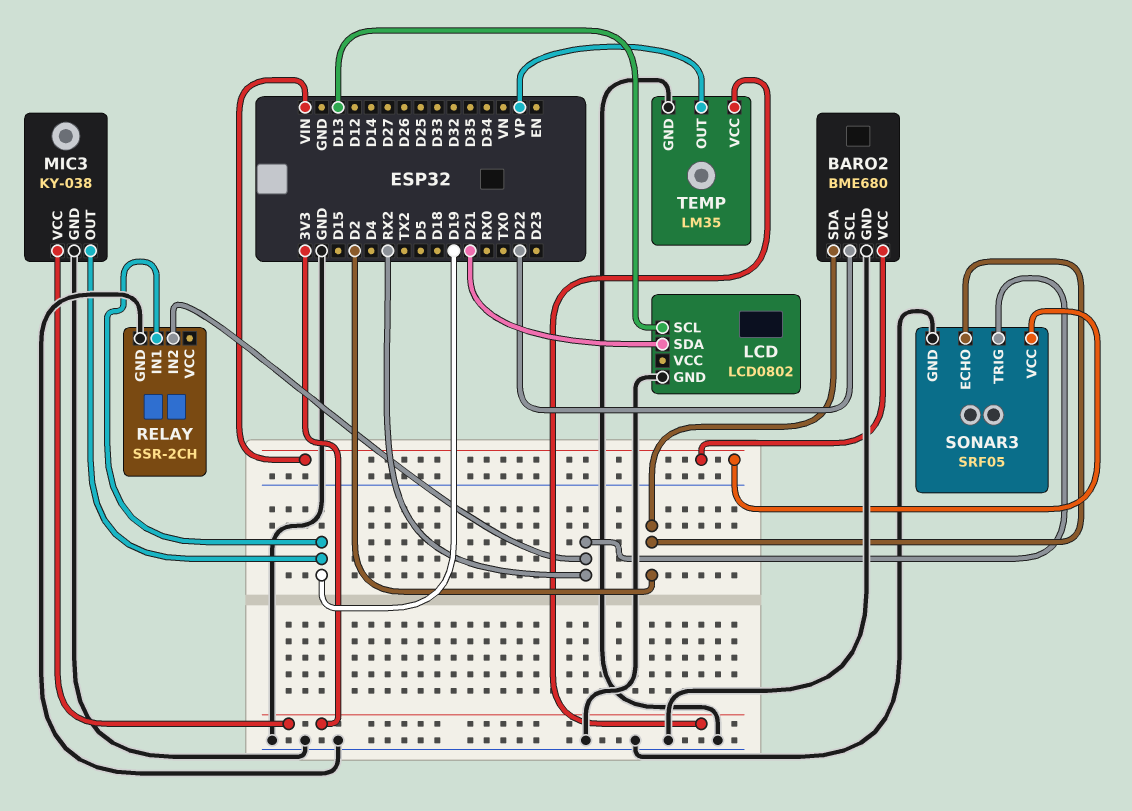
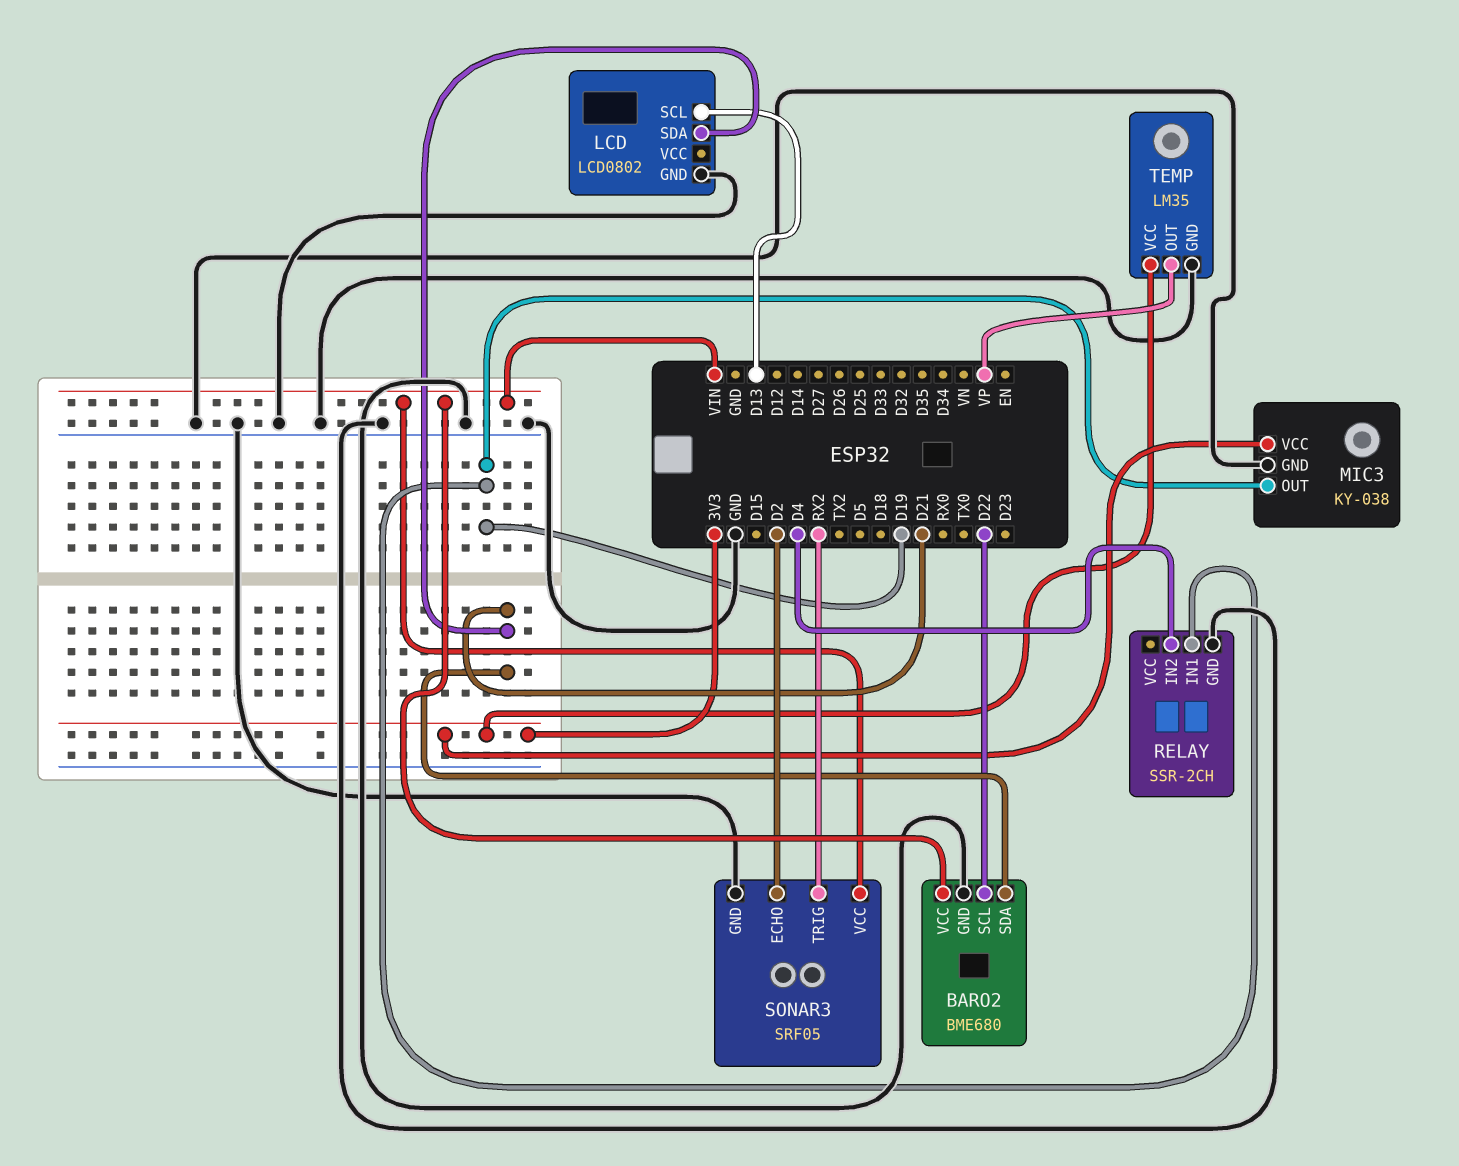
BARO2 pin SDA: D2 -> D21
RELAY pin IN2: RX2 -> D4

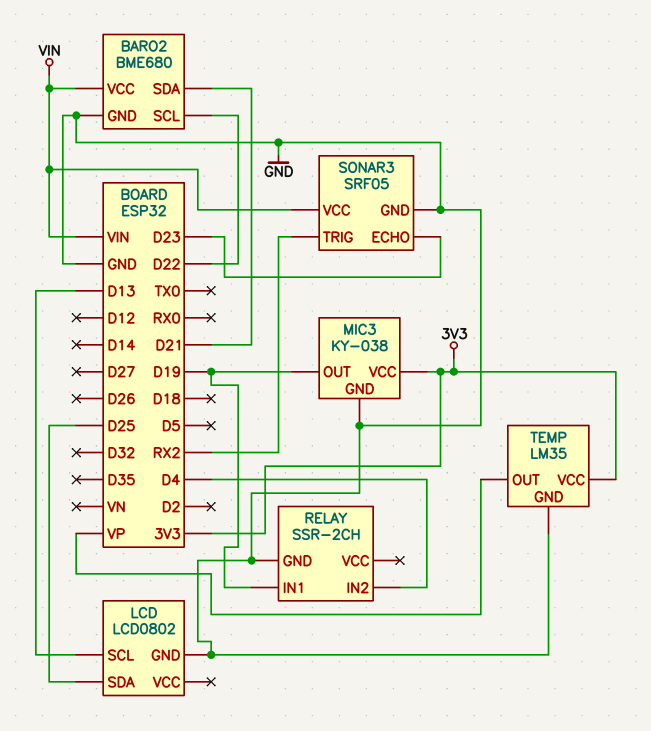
LCD pin SDA: D21 -> D25
SONAR3 pin ECHO: D2 -> D23

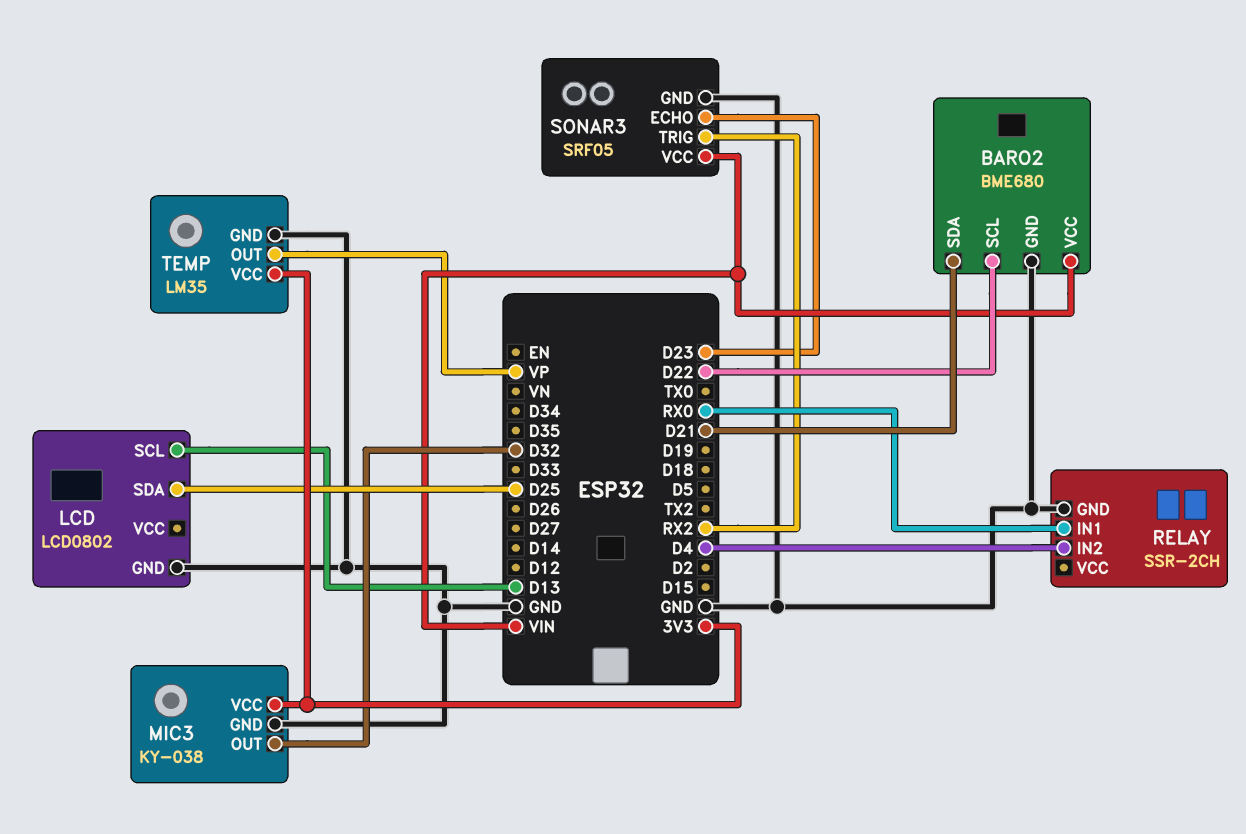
MIC3 pin OUT: D19 -> D32
RELAY pin IN1: D19 -> RX0

